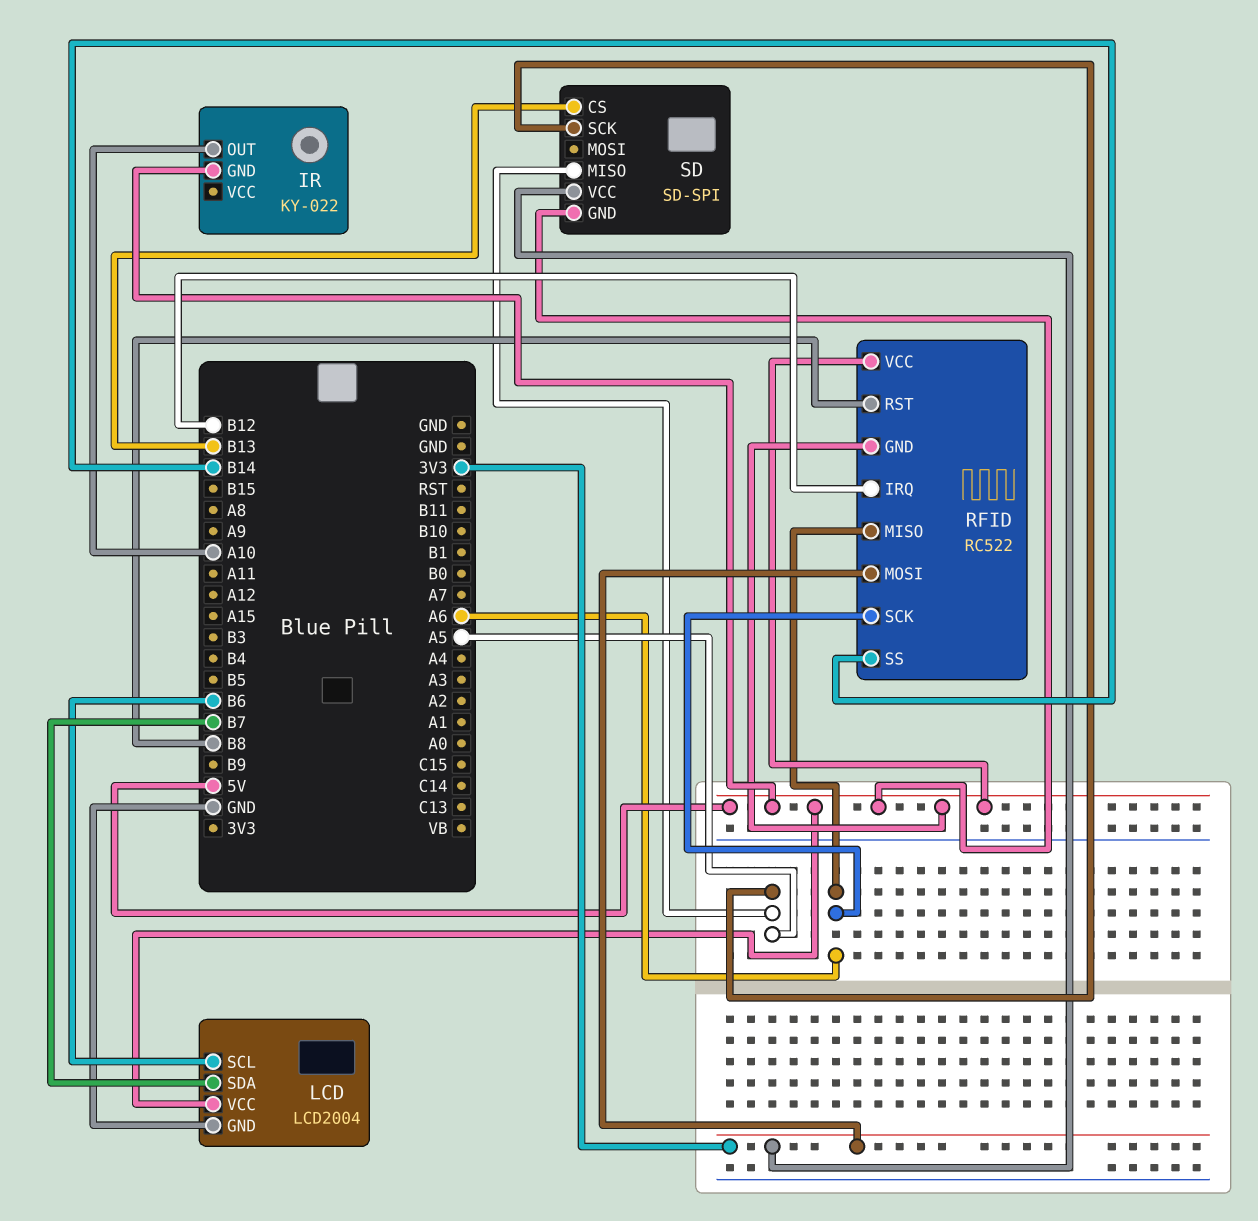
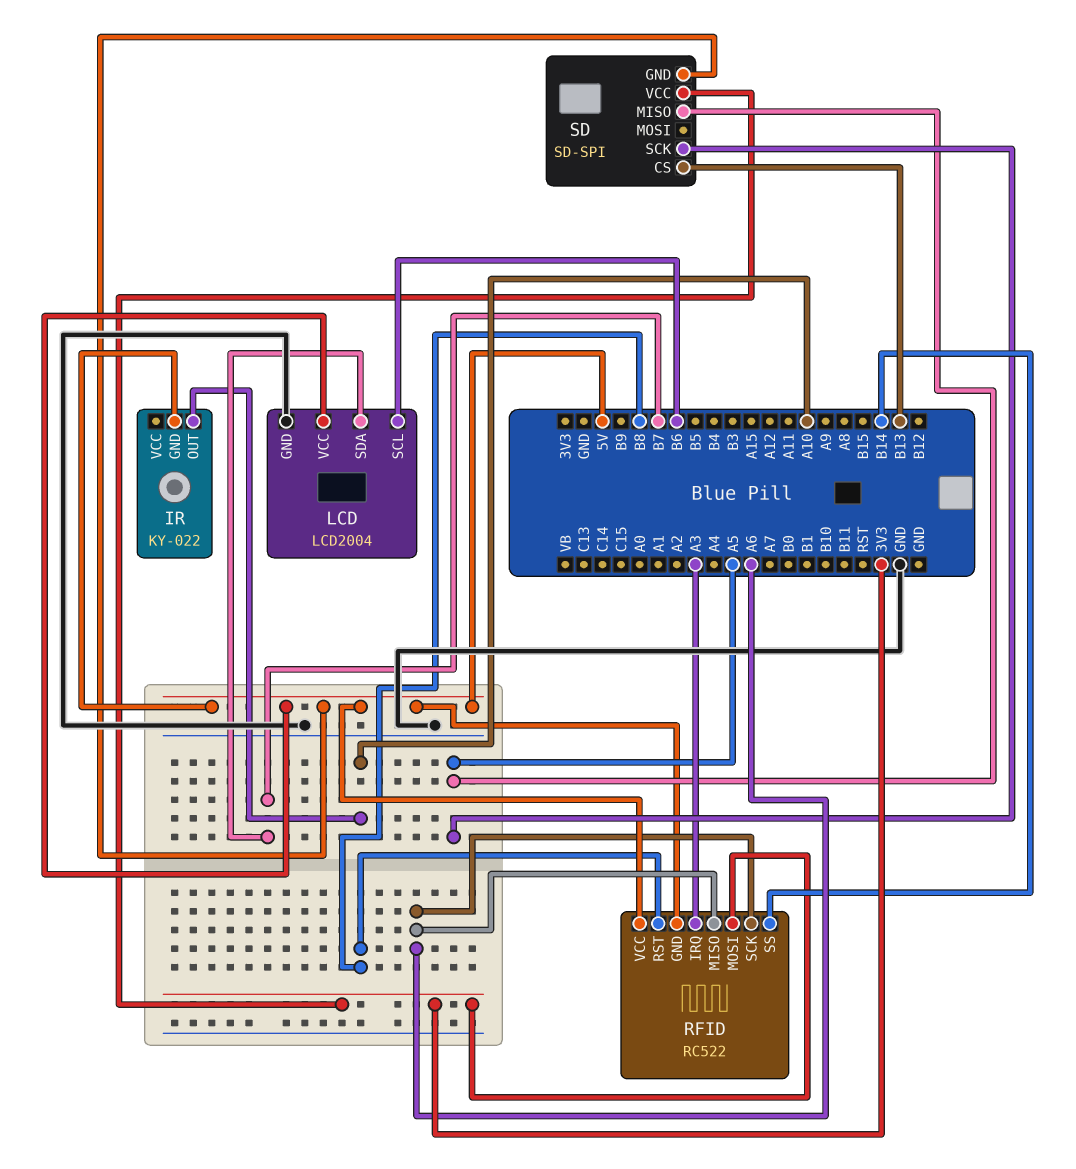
RFID pin IRQ: B12 -> A3

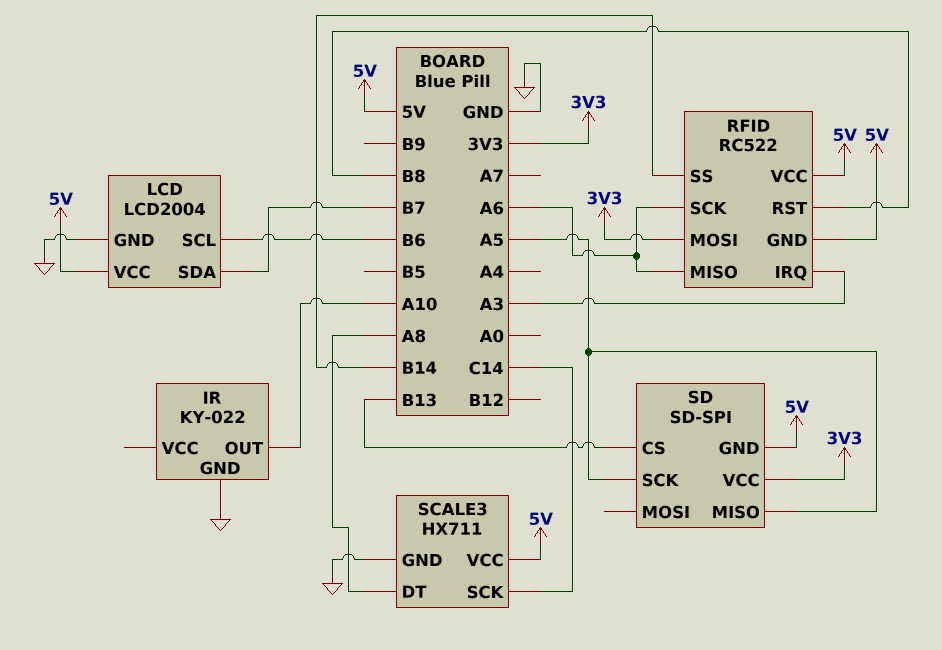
IR pin GND: 5V -> GND
SCALE3: none -> HX711
SCALE3 pin DT: none -> A8
SCALE3 pin GND: none -> GND
SCALE3 pin SCK: none -> C14
SCALE3 pin VCC: none -> 5V

